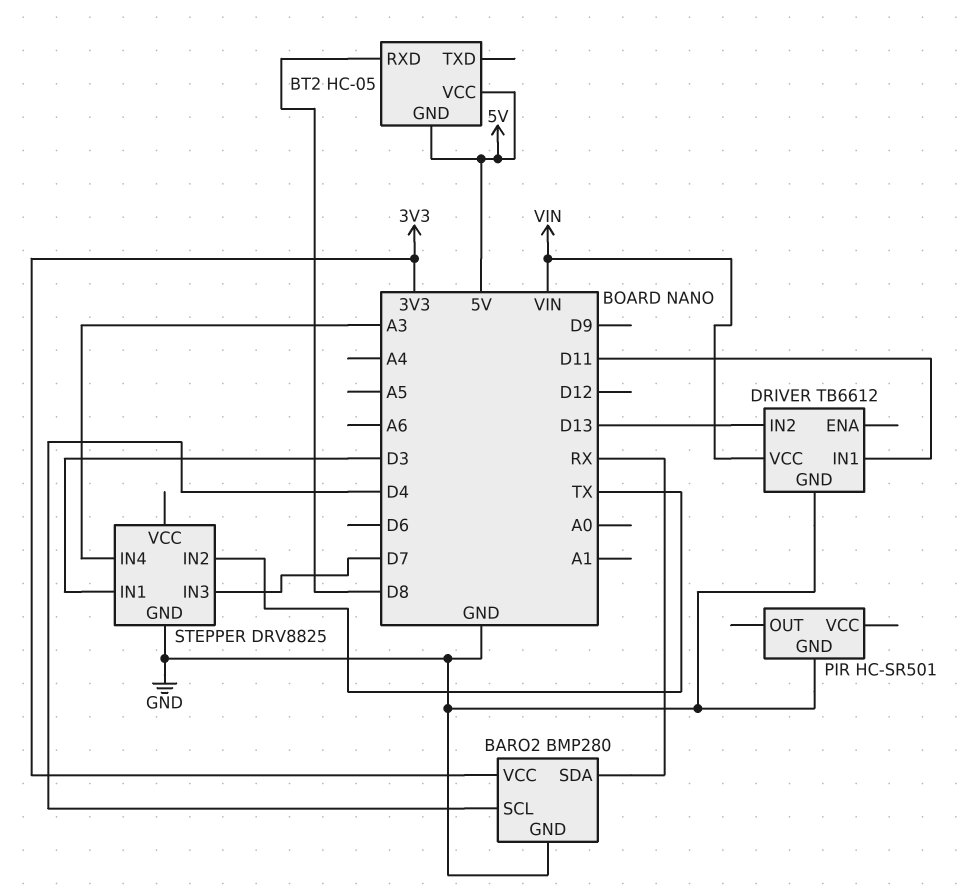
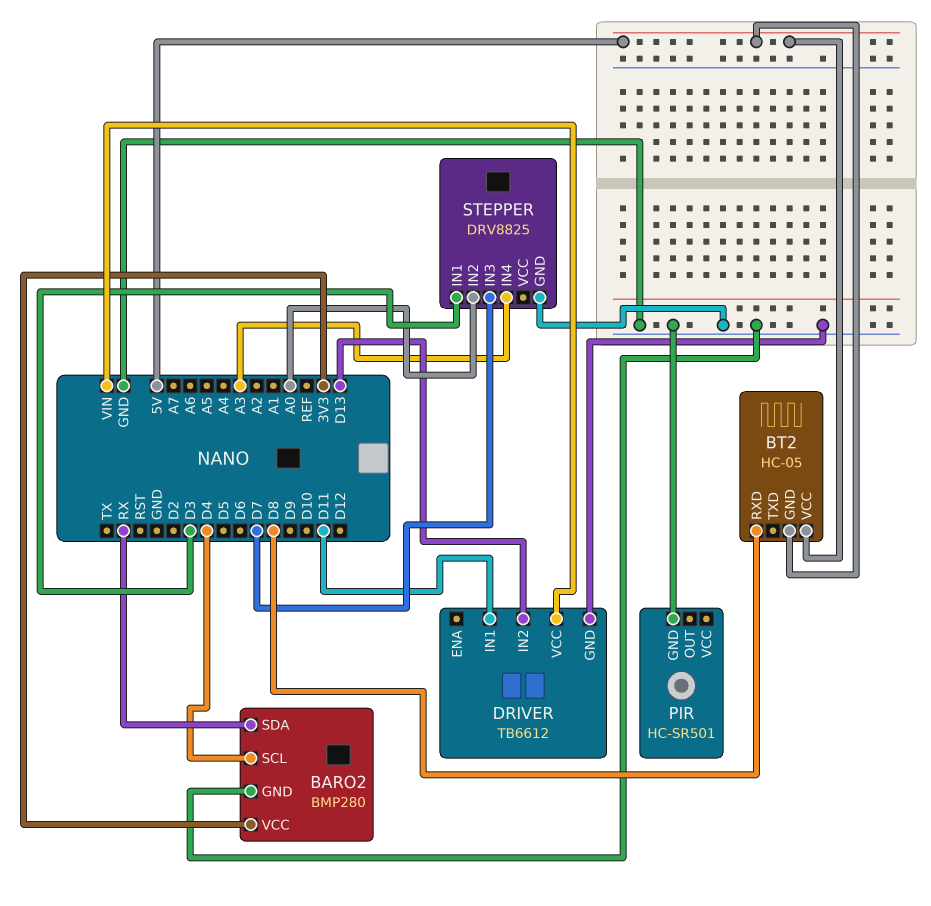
STEPPER pin IN2: TX -> A0

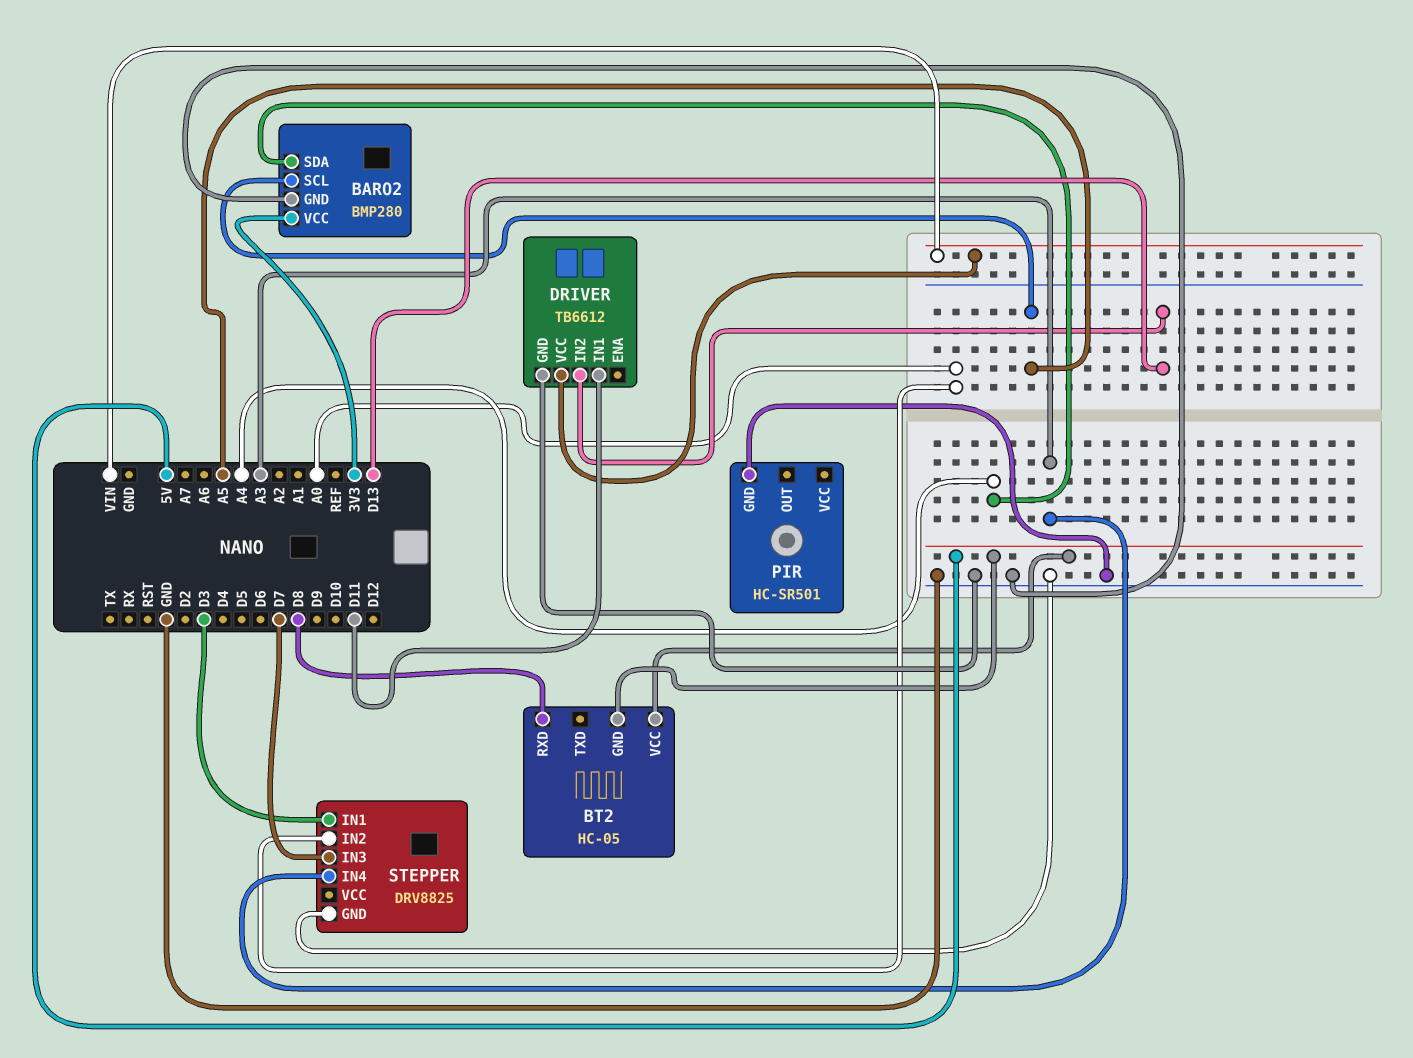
BARO2 pin SCL: D4 -> A5
BARO2 pin SDA: RX -> A4

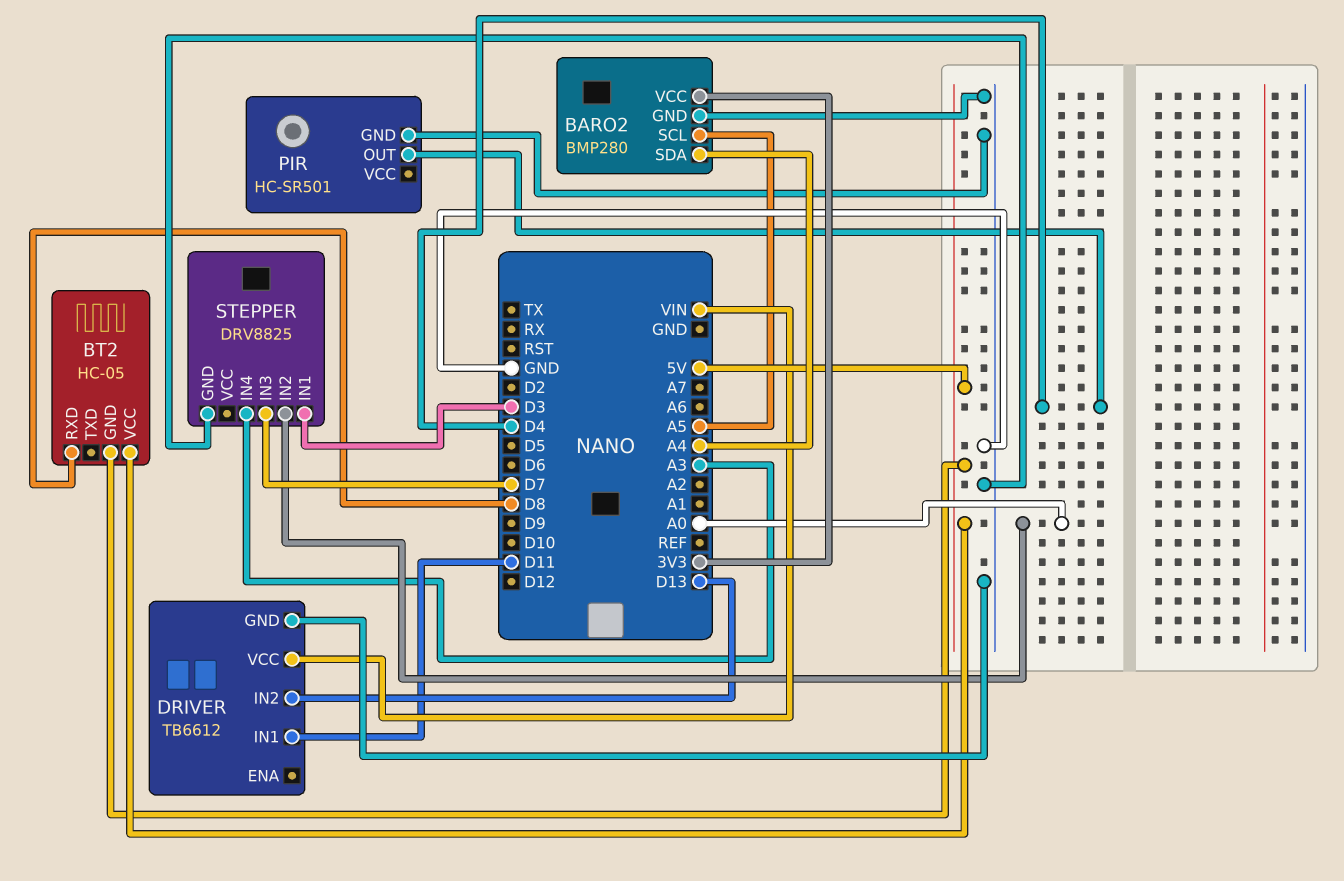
PIR pin OUT: none -> D4

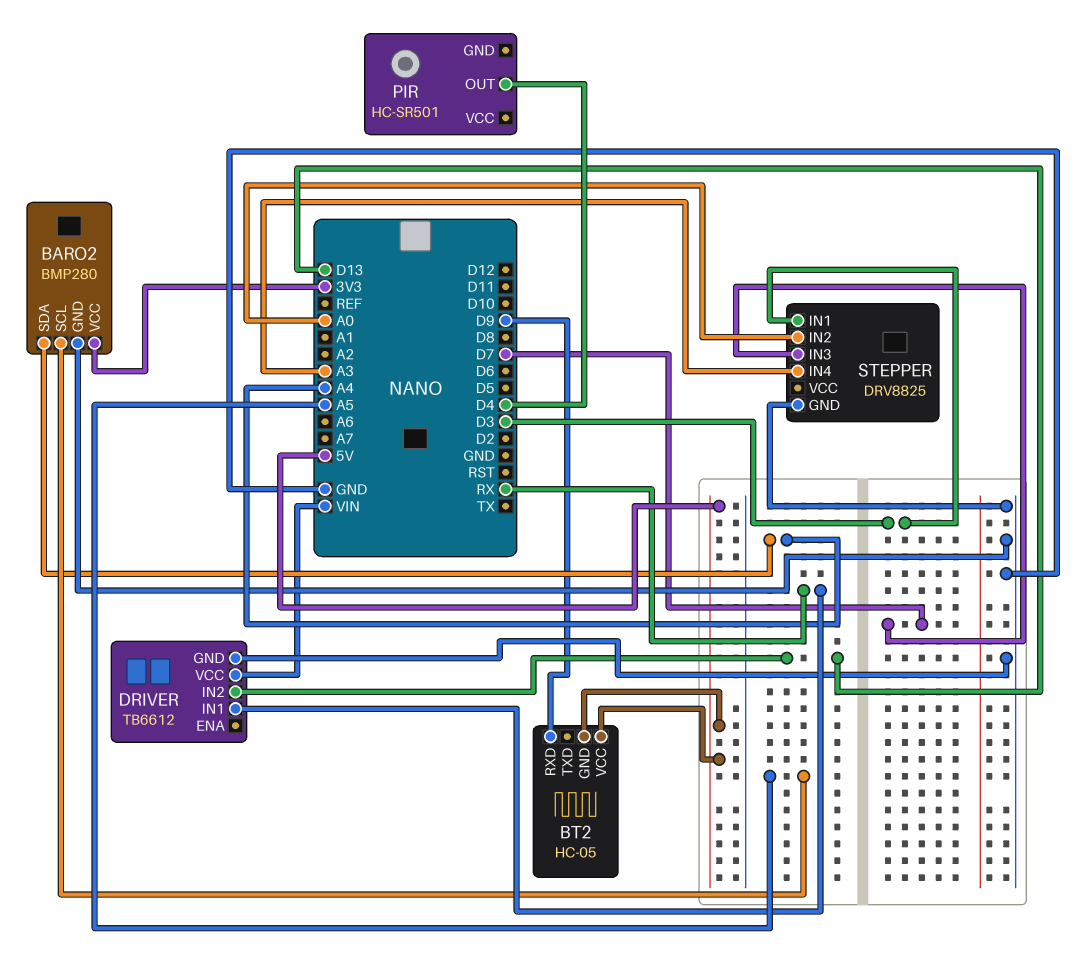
BT2 pin RXD: D8 -> D9
DRIVER pin IN1: D11 -> RX
PIR pin GND: GND -> none

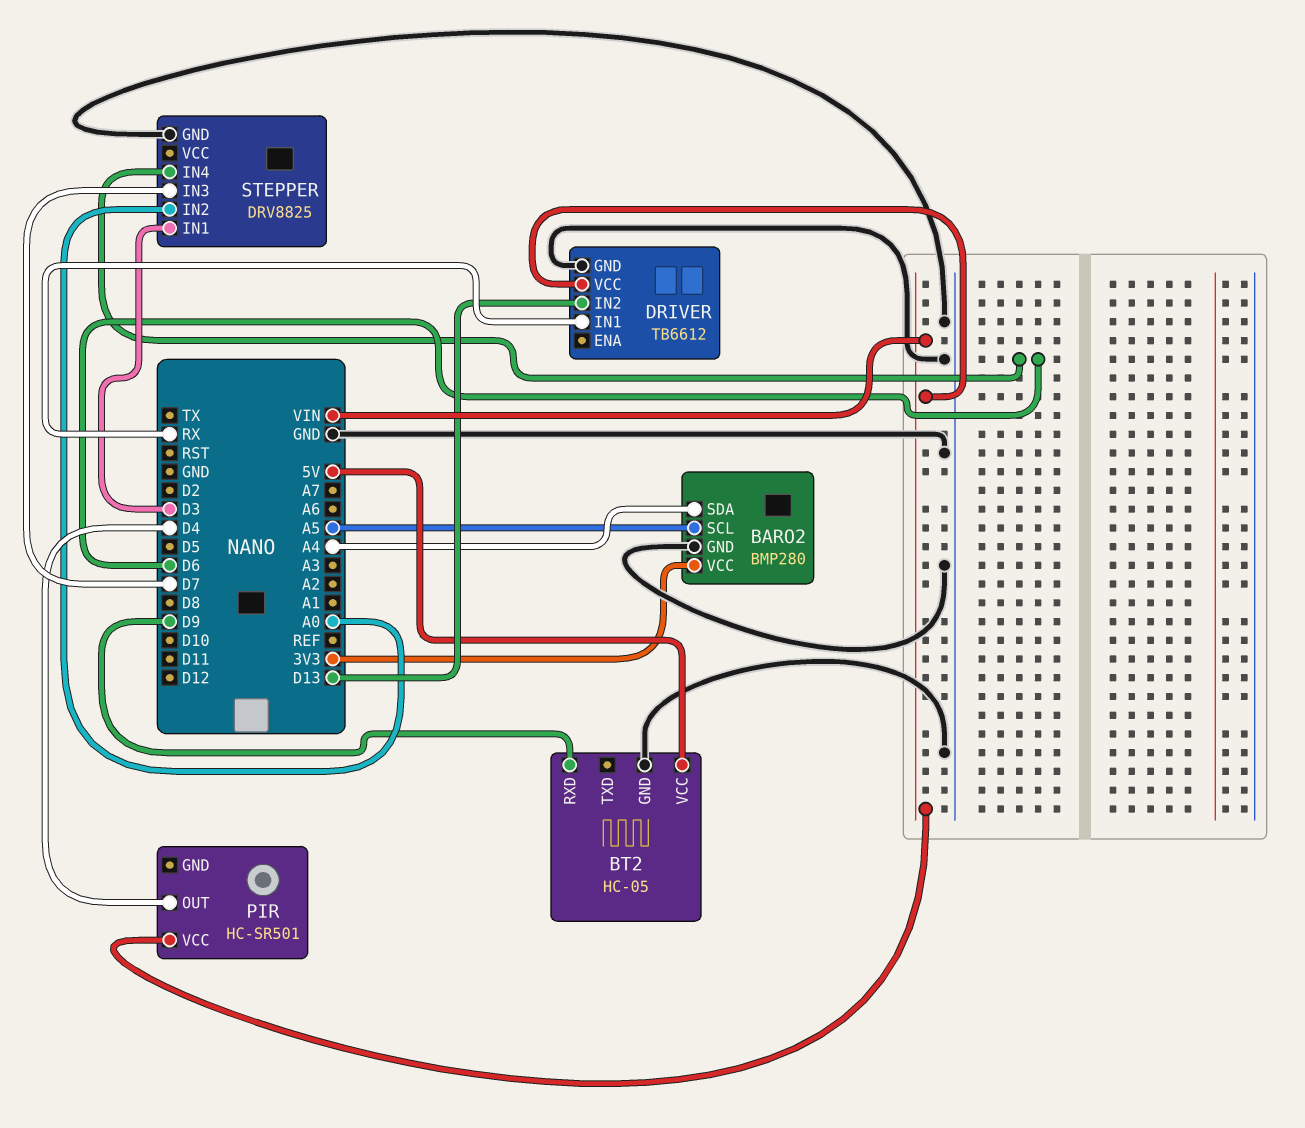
BT2 pin GND: 5V -> GND
PIR pin VCC: none -> VIN
STEPPER pin IN4: A3 -> D6

